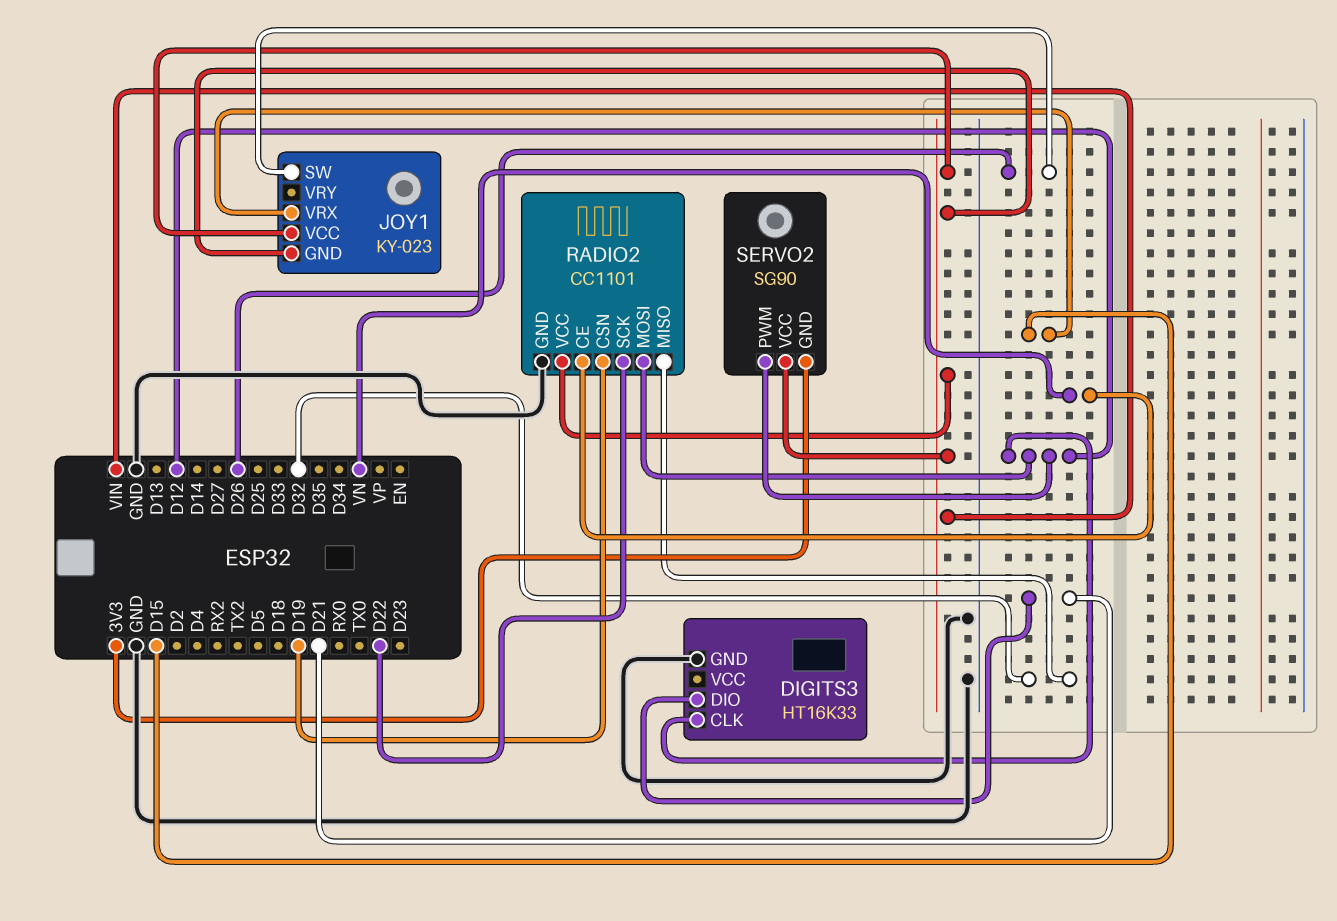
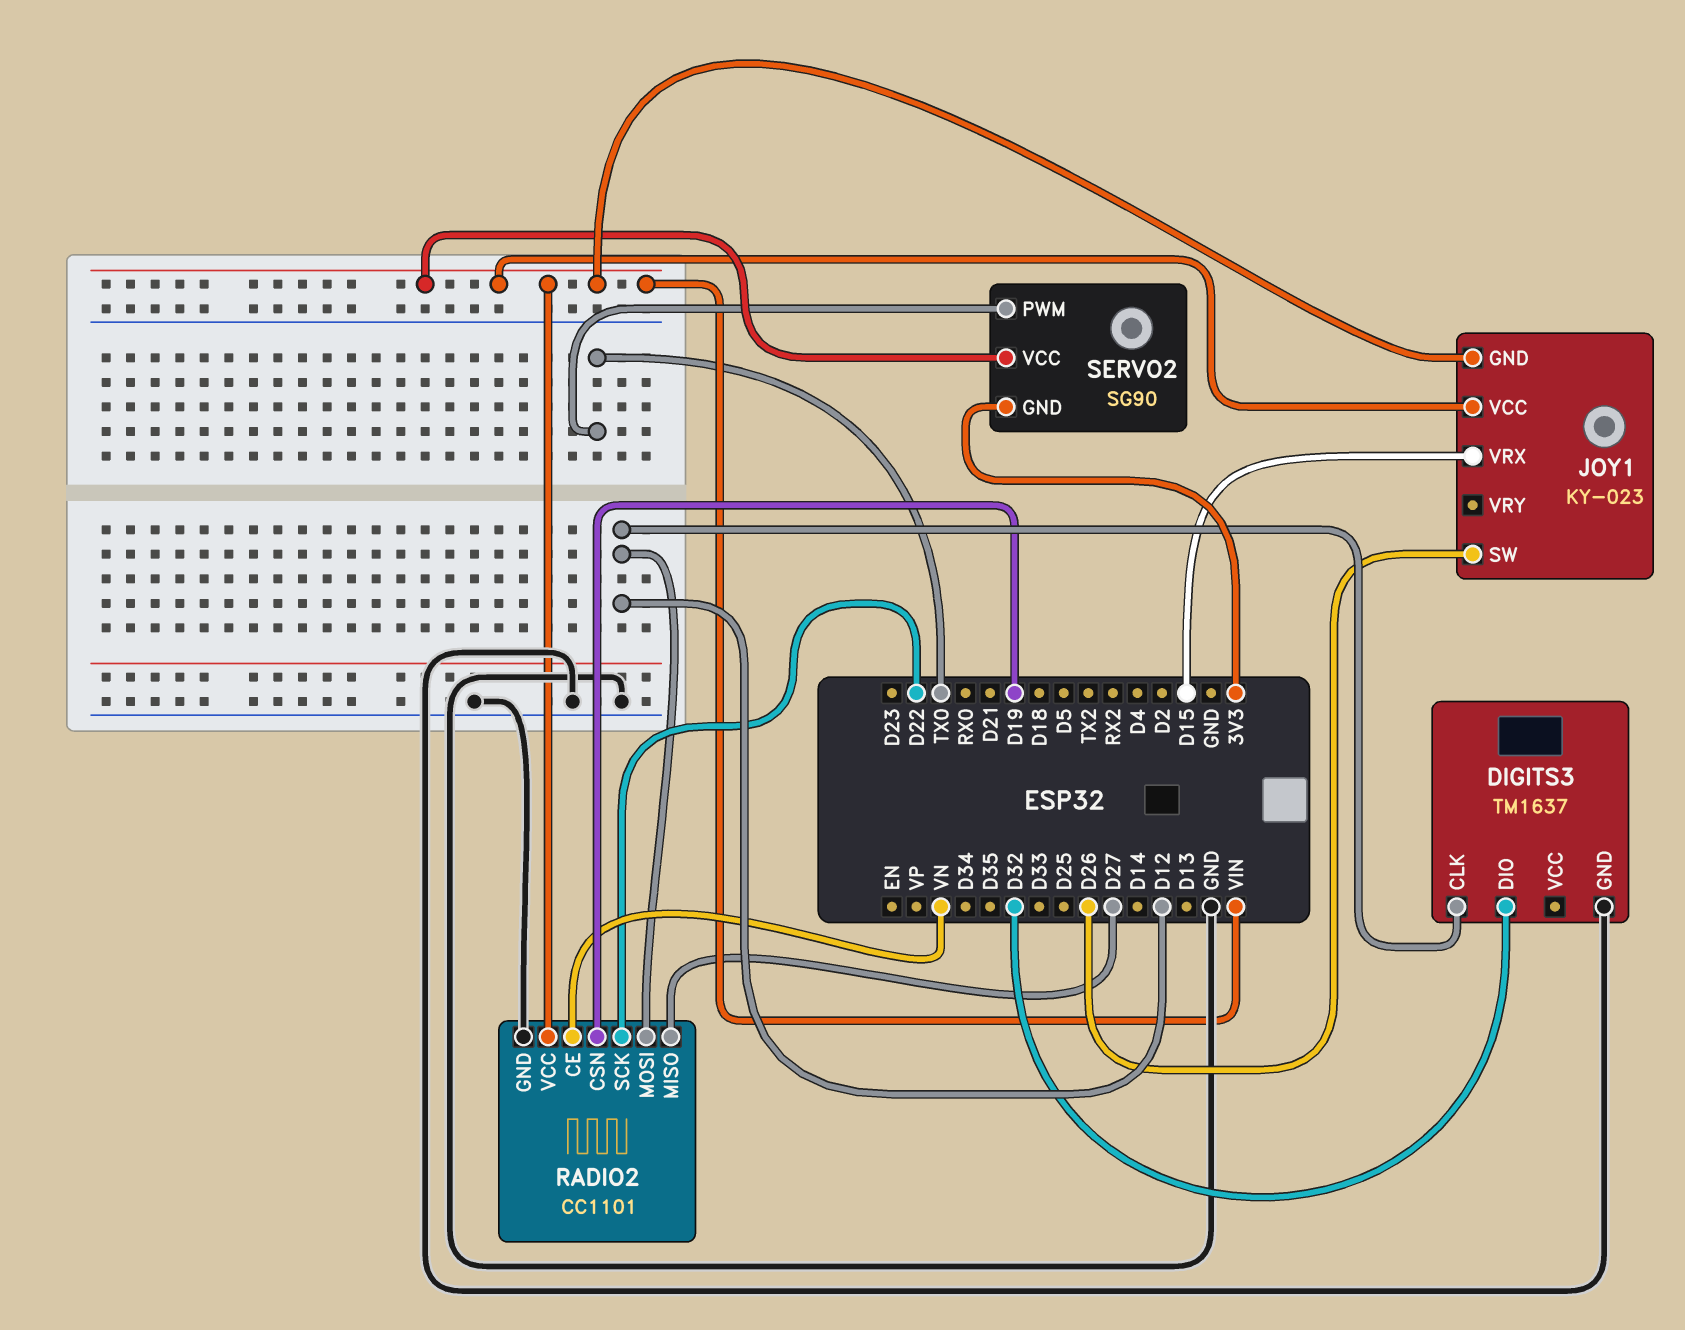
DIGITS3: HT16K33 -> TM1637
DIGITS3 pin DIO: D21 -> D32
RADIO2 pin MISO: D32 -> D27
SERVO2 pin PWM: D12 -> TX0

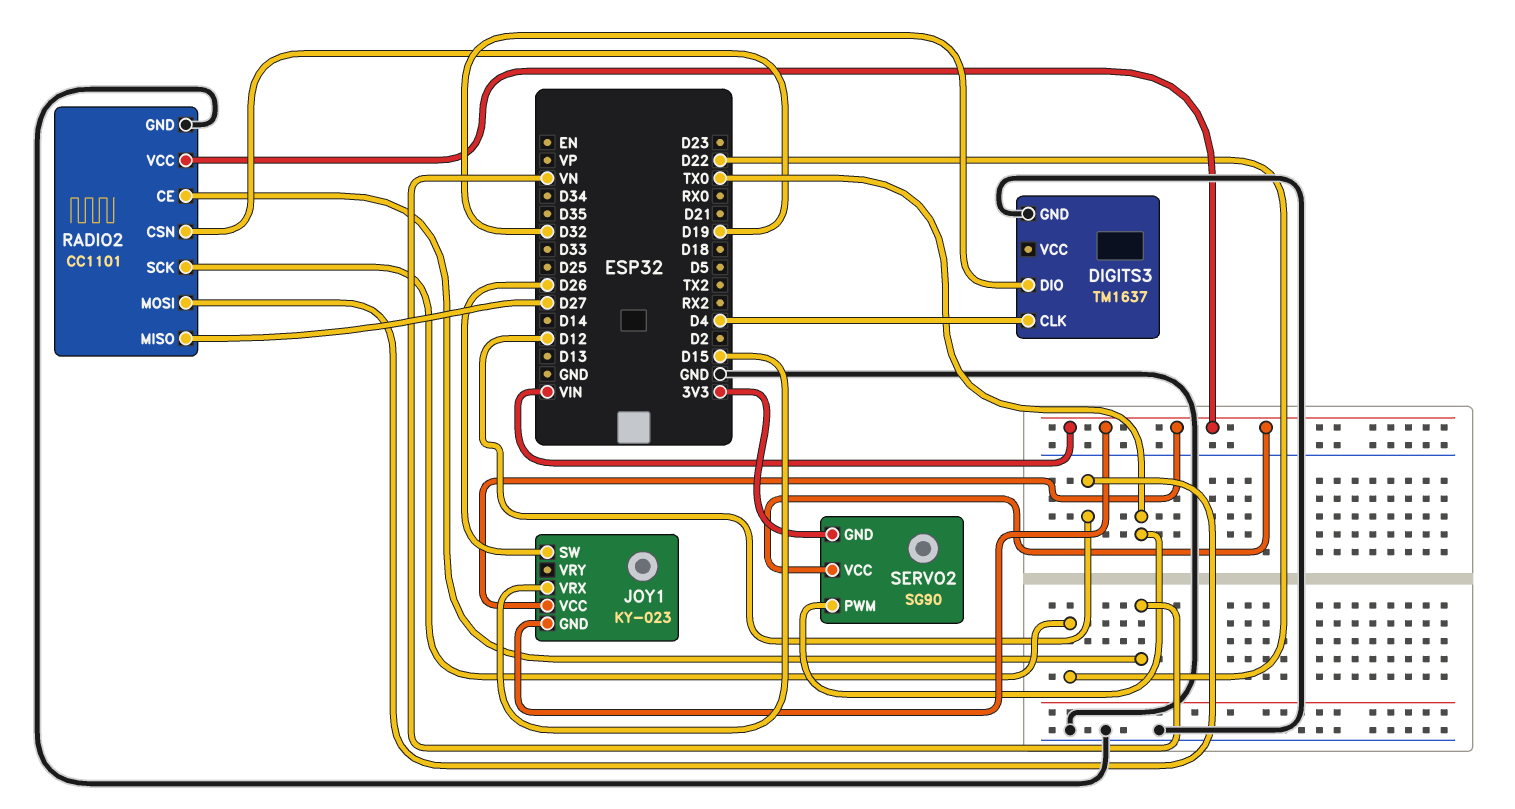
DIGITS3 pin CLK: D12 -> D4

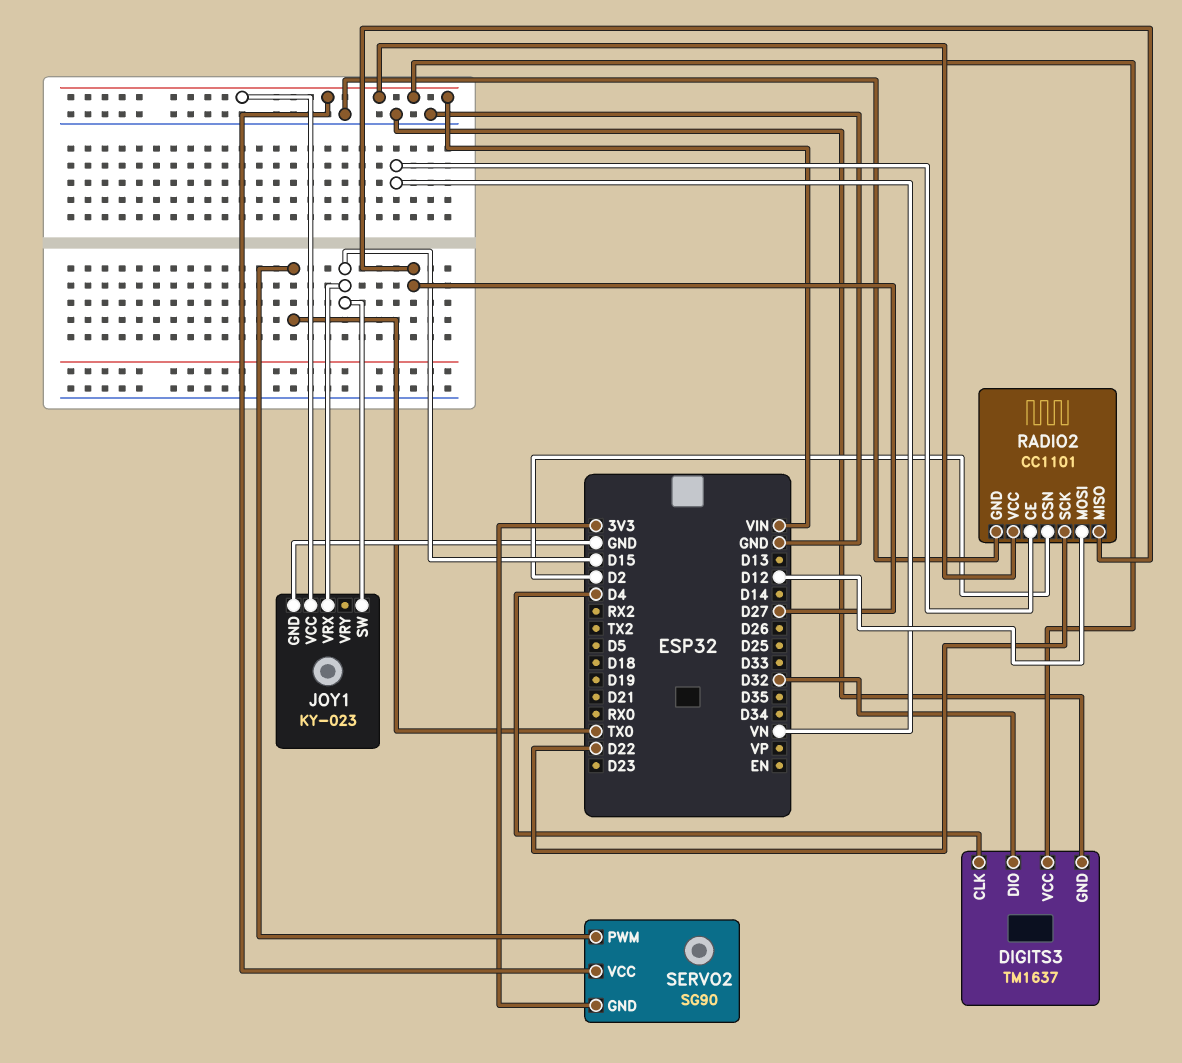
DIGITS3 pin VCC: none -> VIN
JOY1 pin GND: VIN -> GND
JOY1 pin SW: D26 -> D15
RADIO2 pin CSN: D19 -> D2

